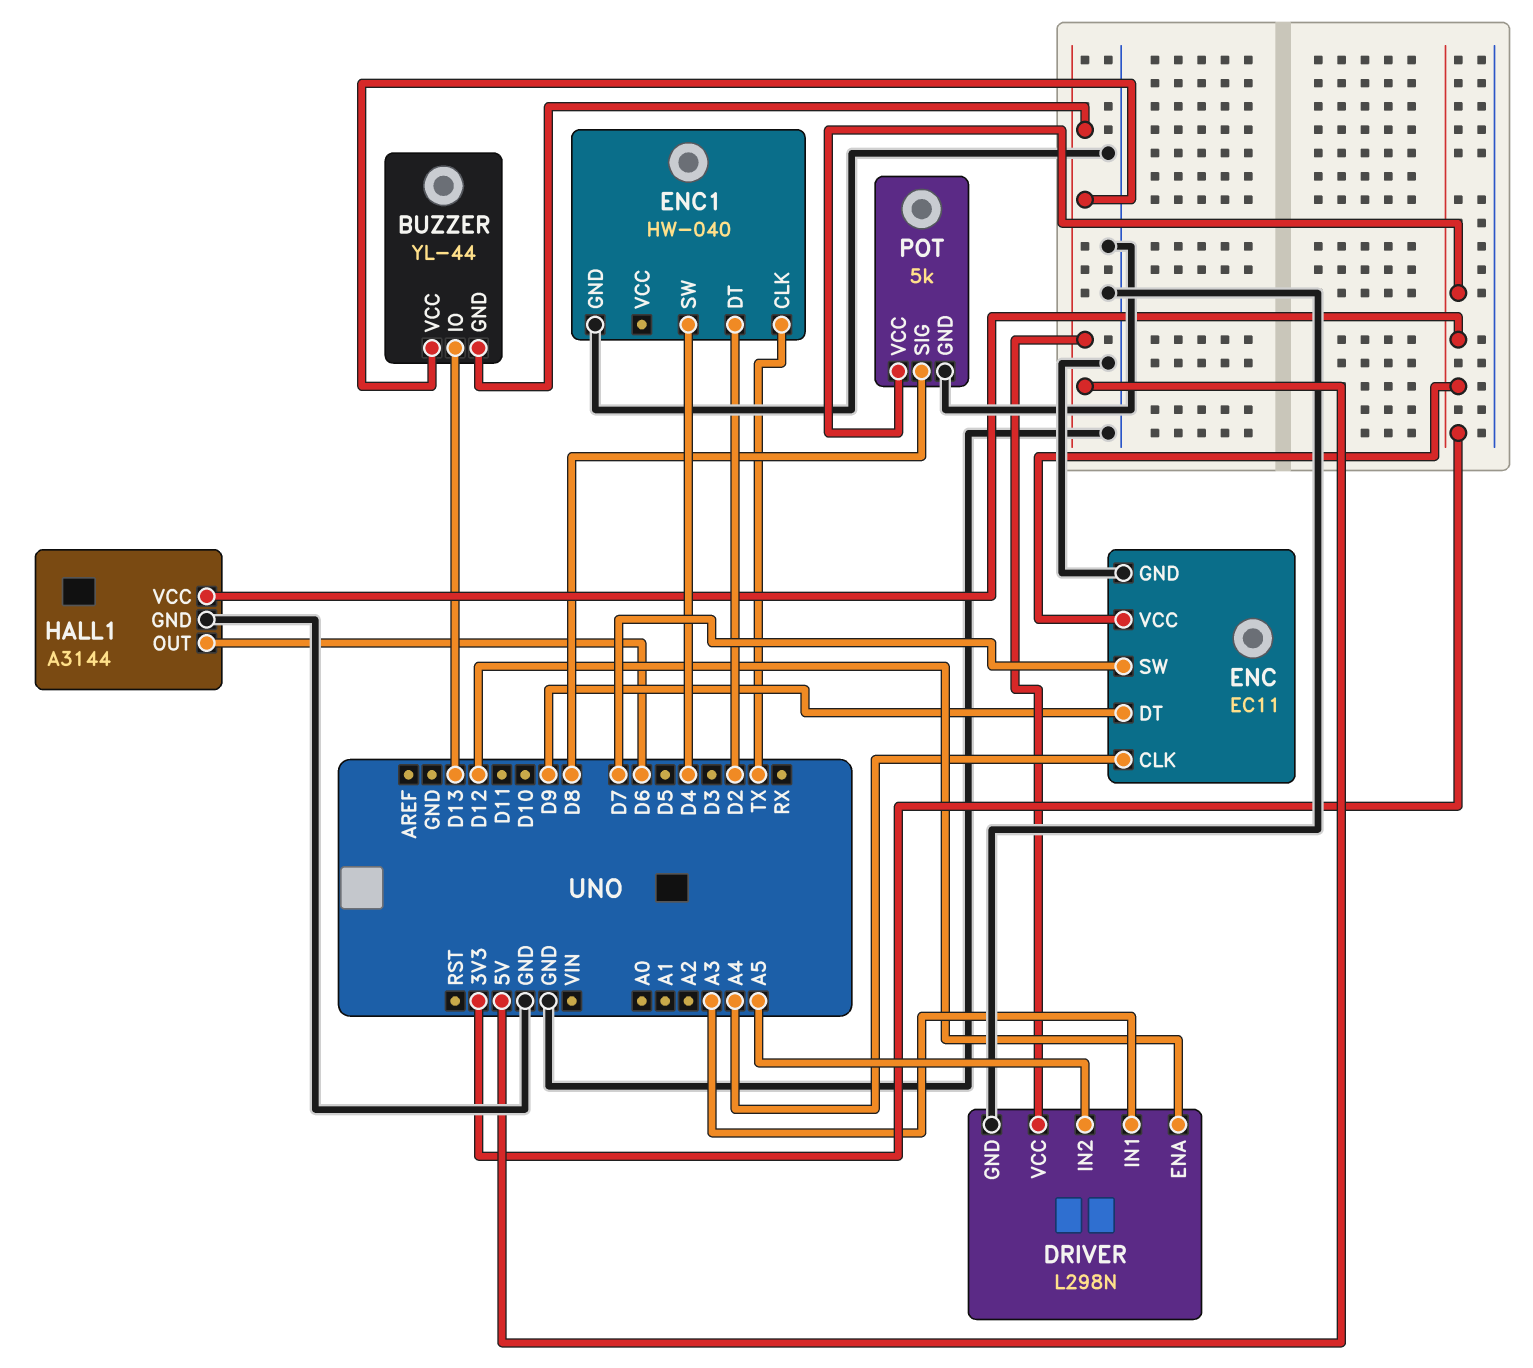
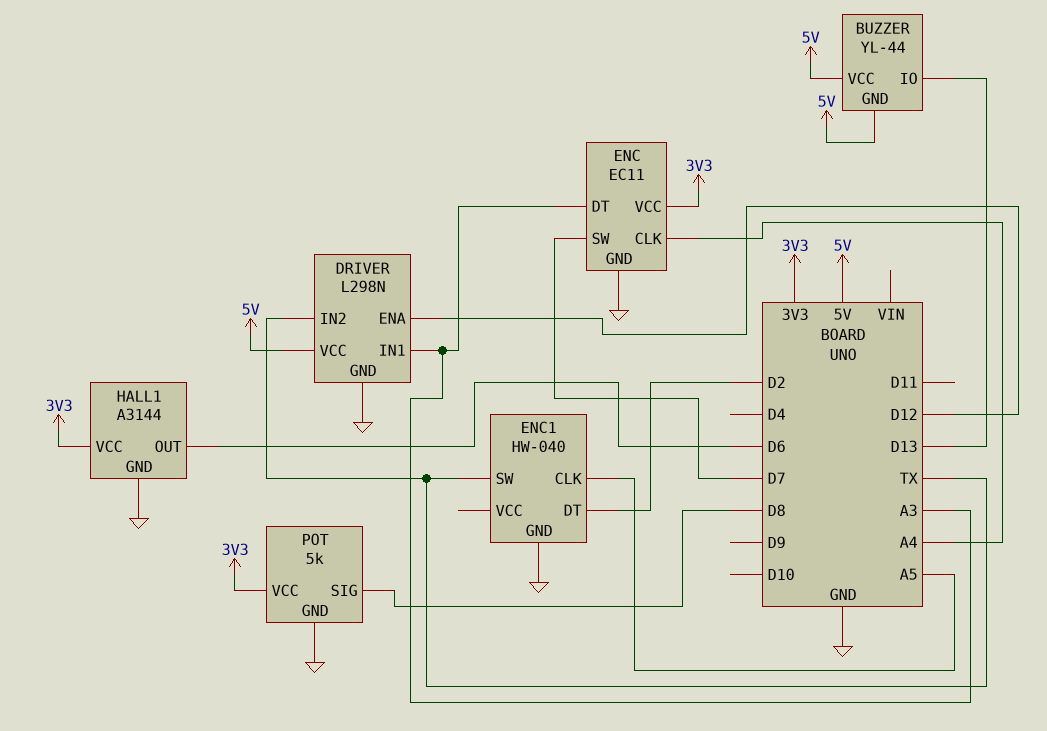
DRIVER pin IN2: A5 -> TX
ENC pin DT: D9 -> A3
ENC1 pin CLK: TX -> A5
ENC1 pin SW: D4 -> TX

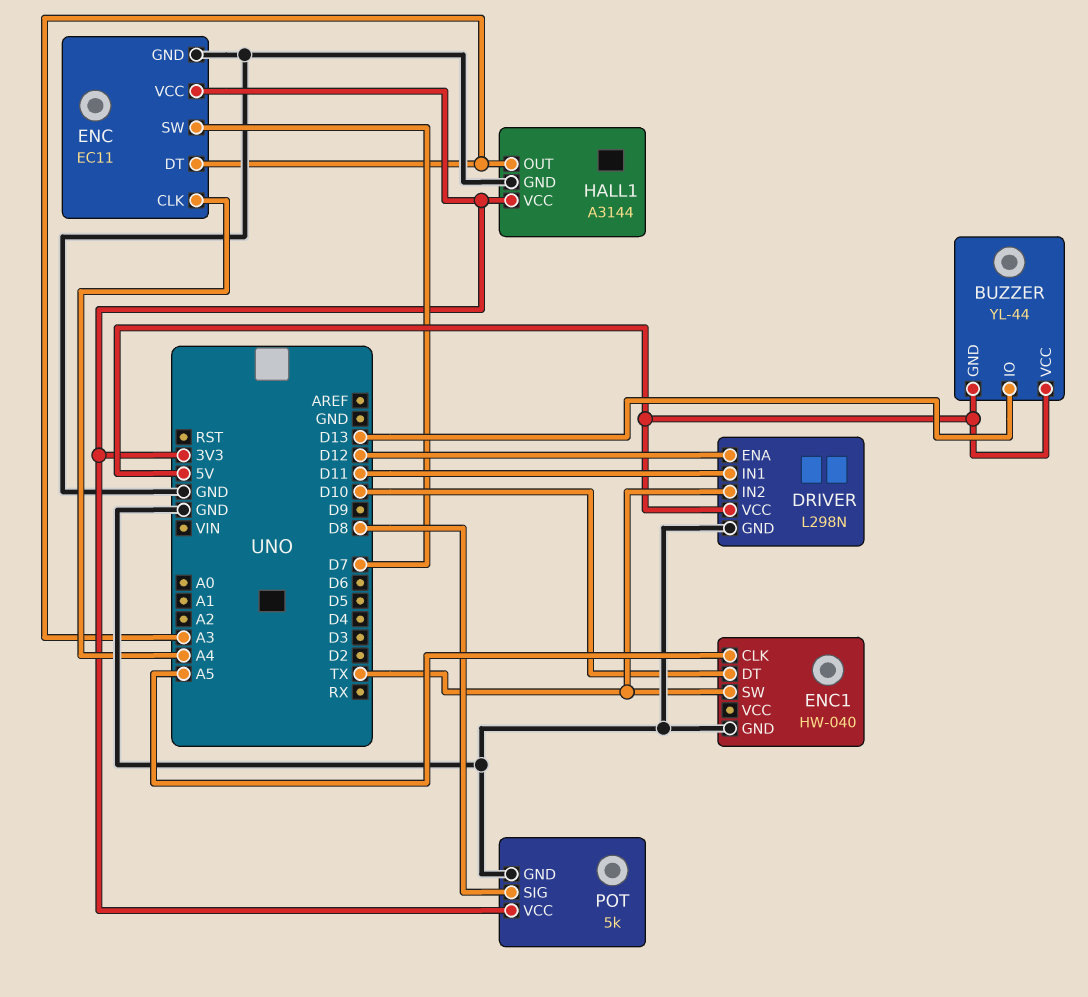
DRIVER pin IN1: A3 -> D11
ENC1 pin DT: D2 -> D10
HALL1 pin OUT: D6 -> A3

